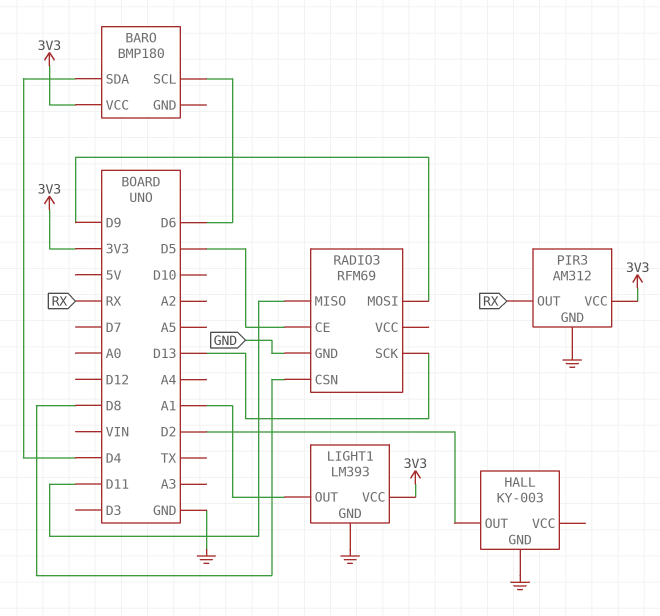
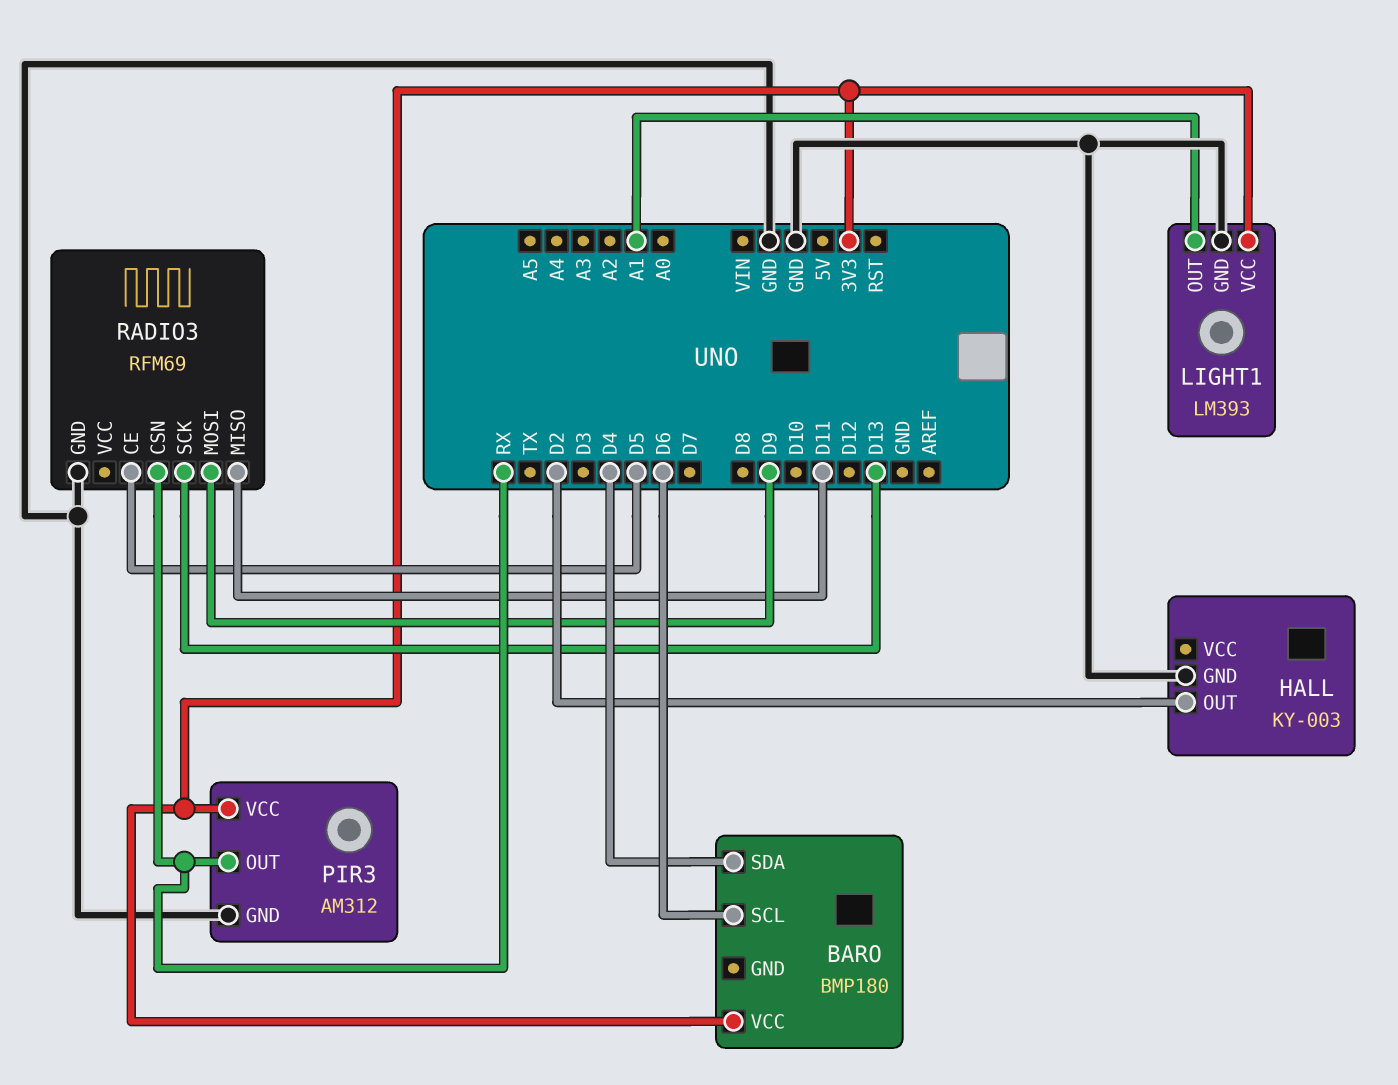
RADIO3 pin CSN: D8 -> RX

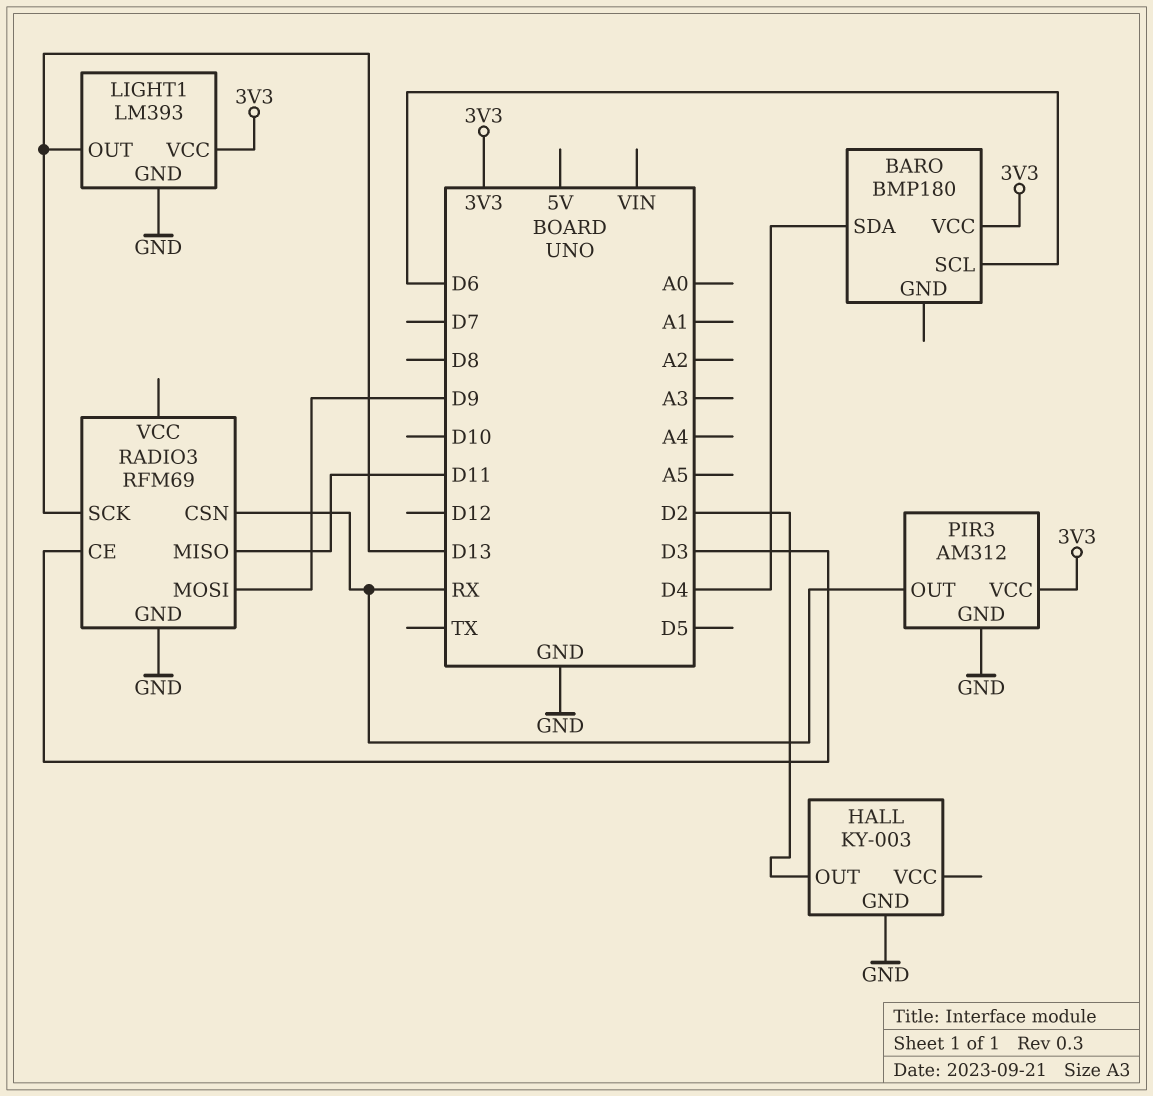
LIGHT1 pin OUT: A1 -> D13
RADIO3 pin CE: D5 -> D3

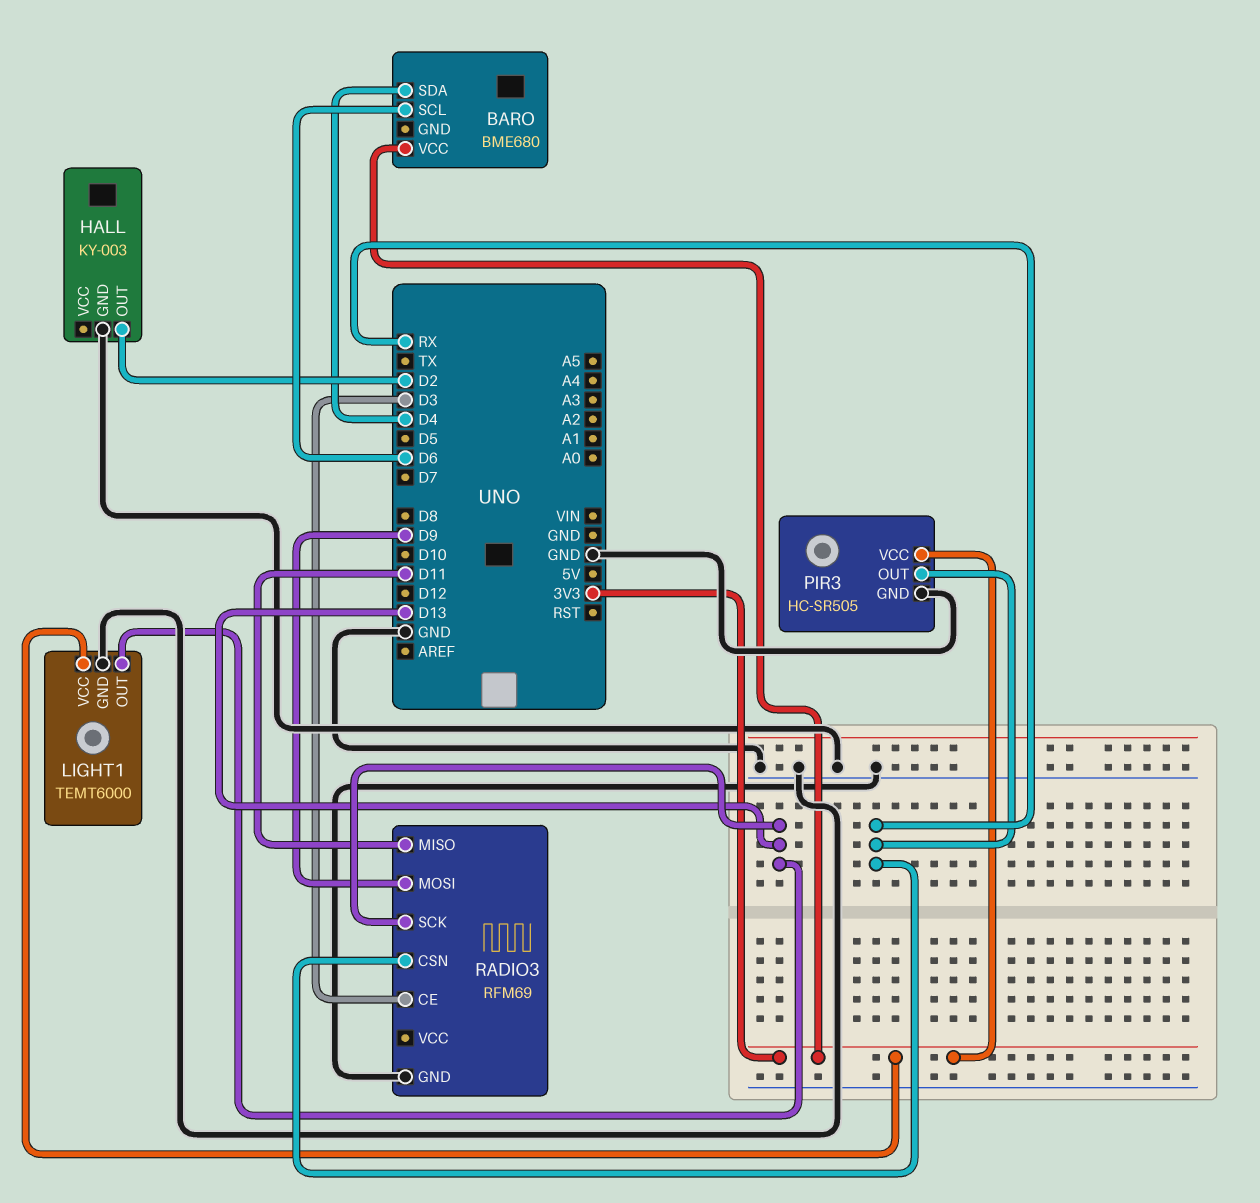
BARO: BMP180 -> BME680
LIGHT1: LM393 -> TEMT6000
PIR3: AM312 -> HC-SR505

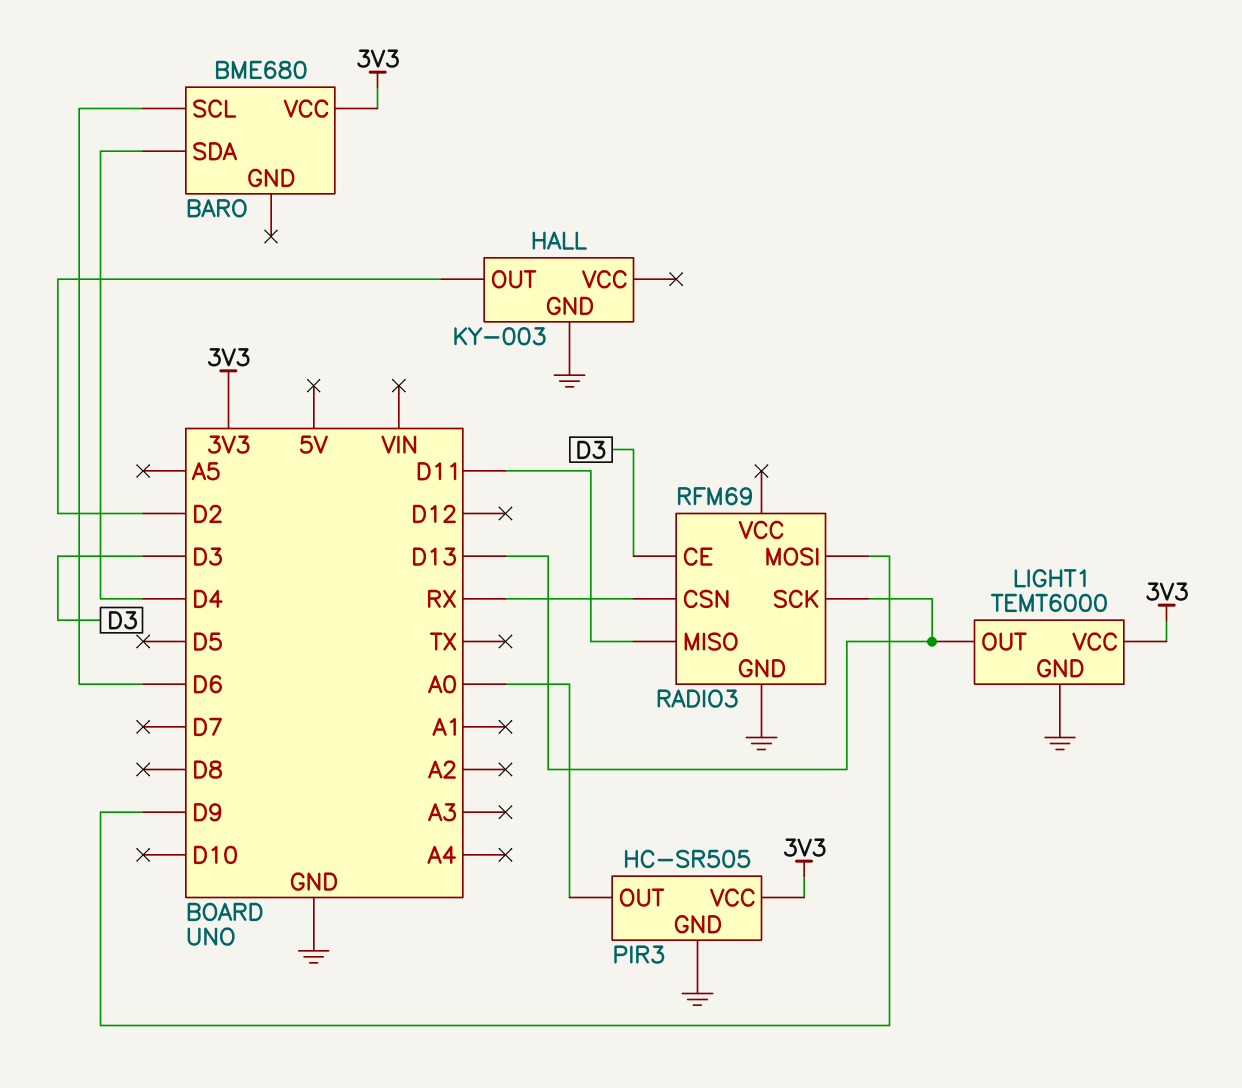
PIR3 pin OUT: RX -> A0

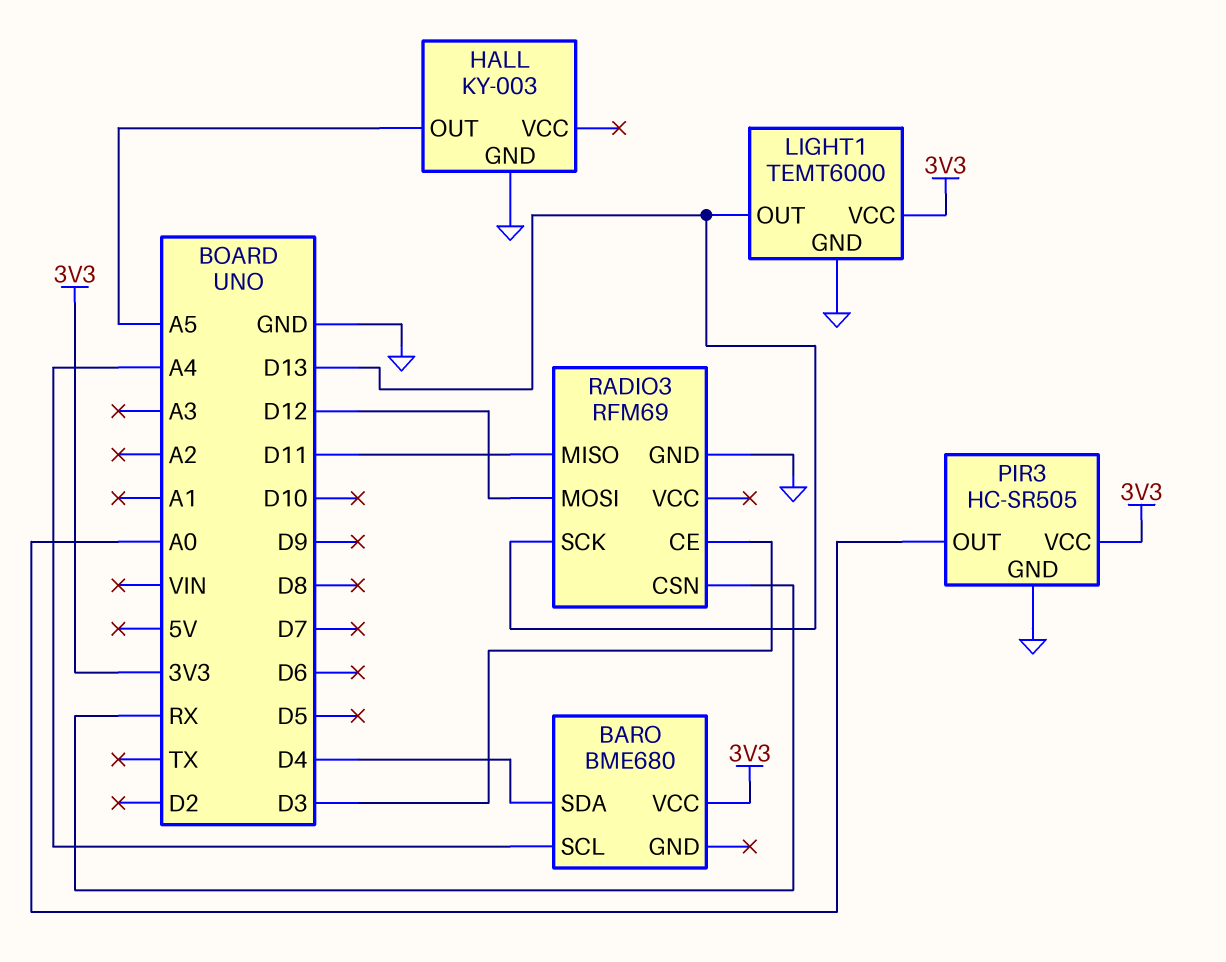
BARO pin SCL: D6 -> A4
HALL pin OUT: D2 -> A5
RADIO3 pin MOSI: D9 -> D12

